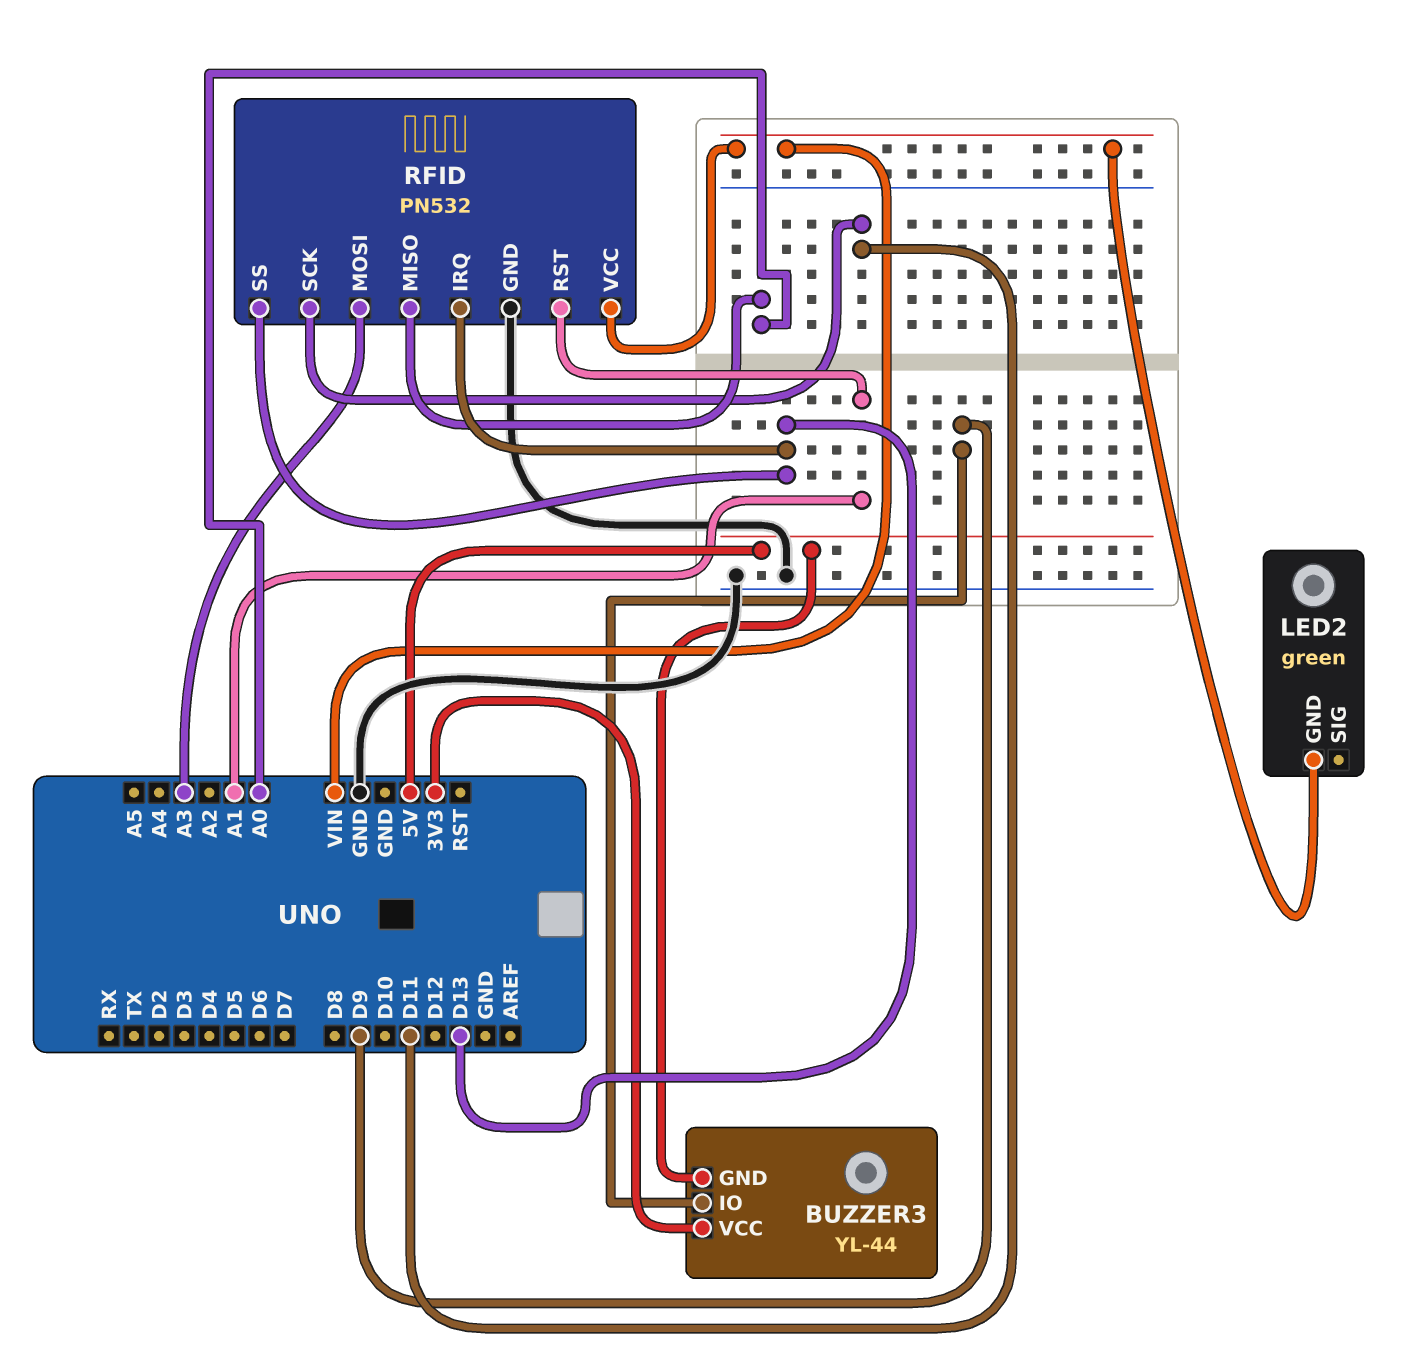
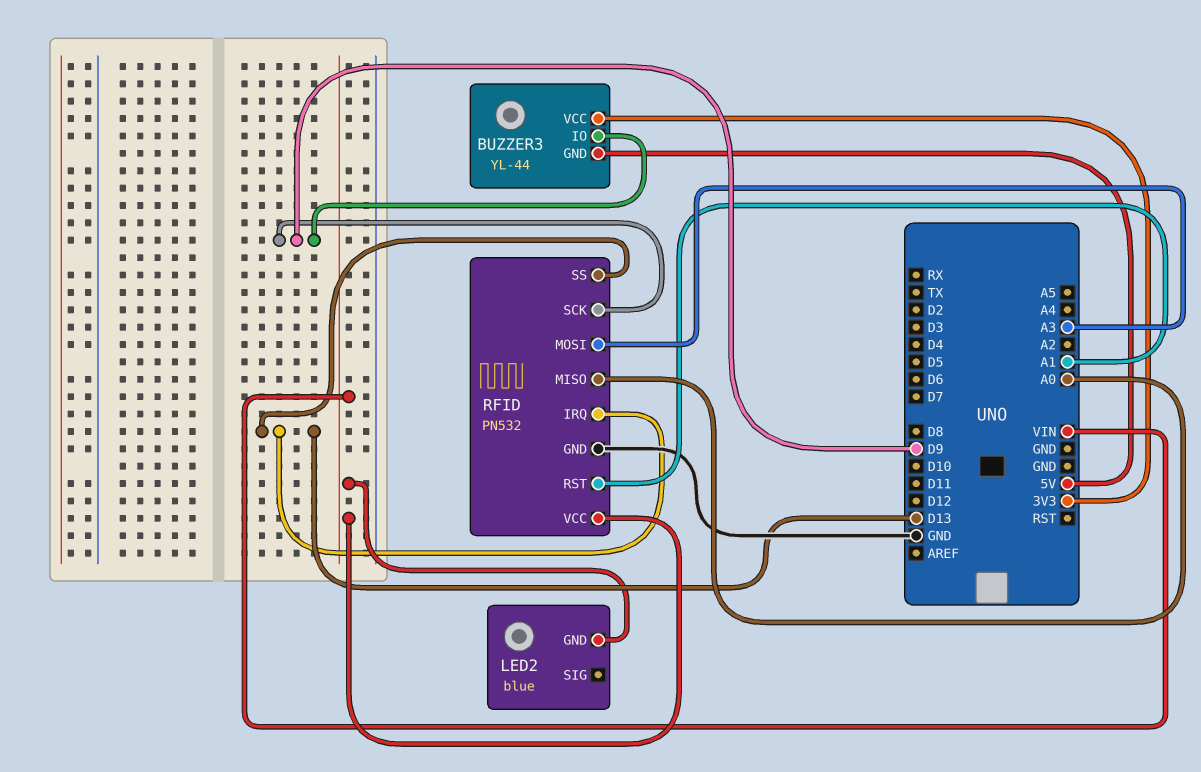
LED2: green -> blue
RFID pin SCK: D11 -> D9

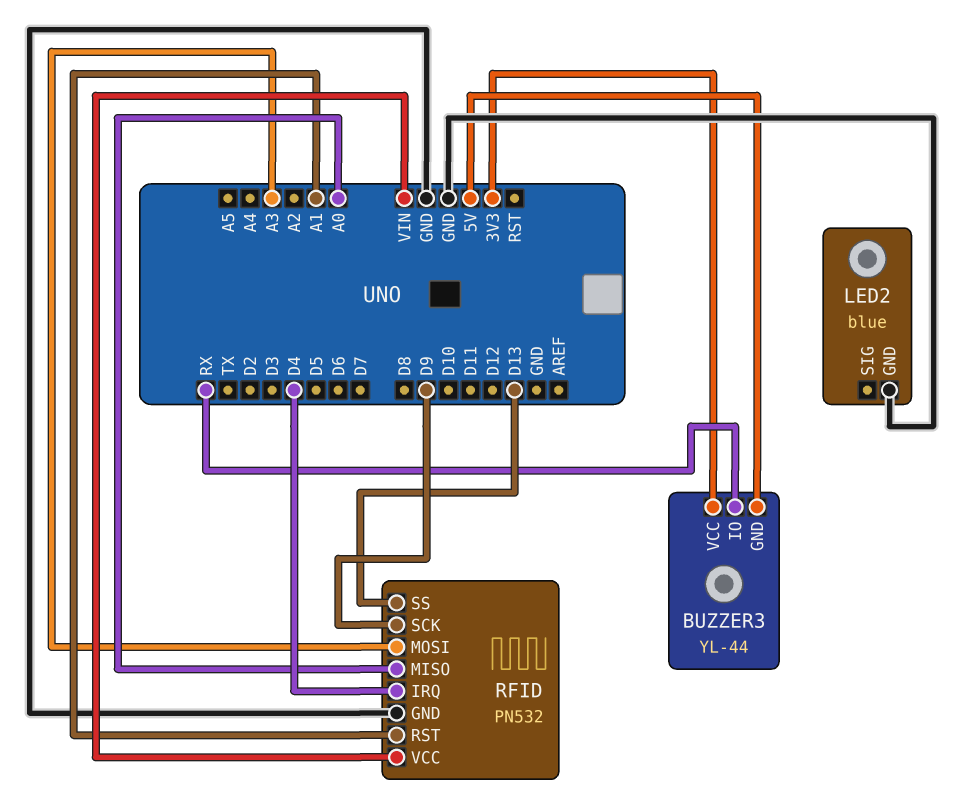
BUZZER3 pin IO: D9 -> RX
LED2 pin GND: VIN -> GND
RFID pin IRQ: D13 -> D4

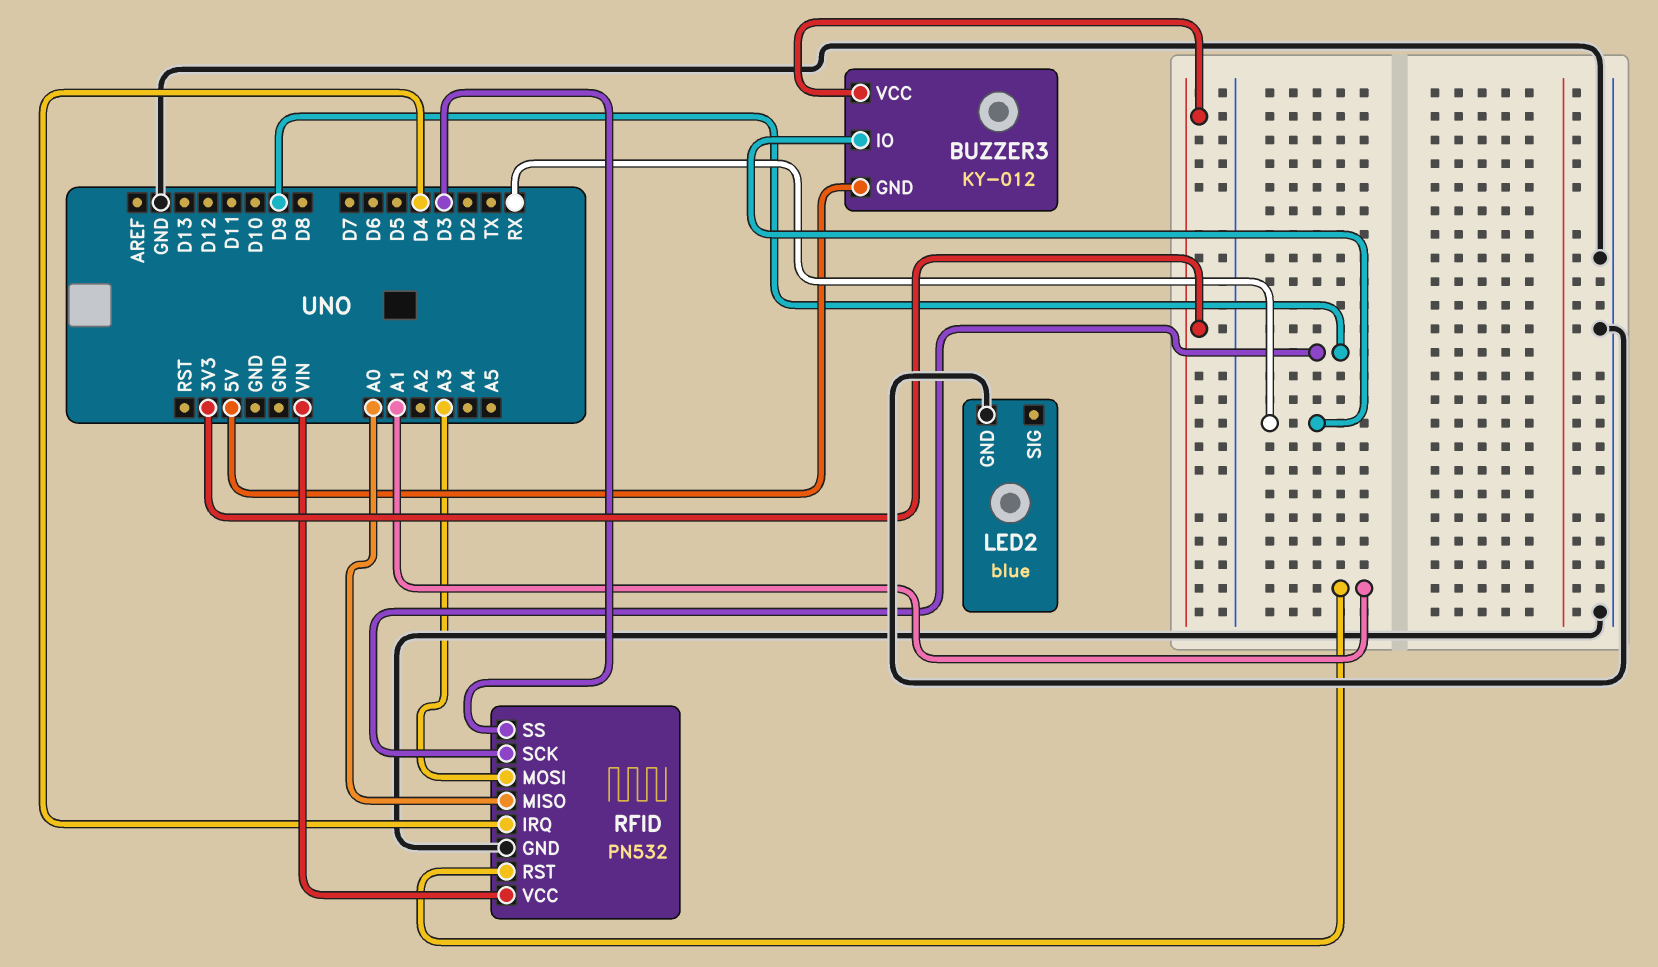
BUZZER3: YL-44 -> KY-012
RFID pin SS: D13 -> D3

